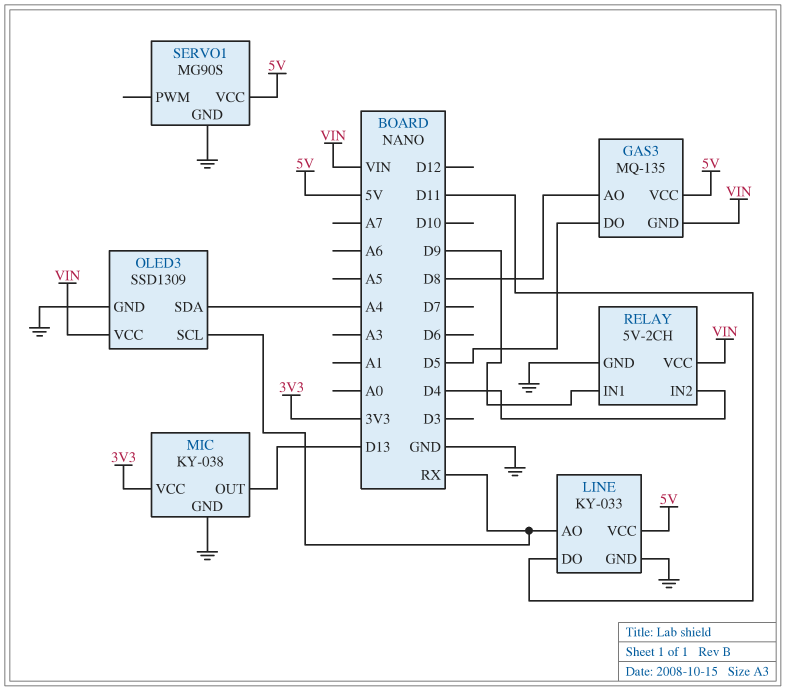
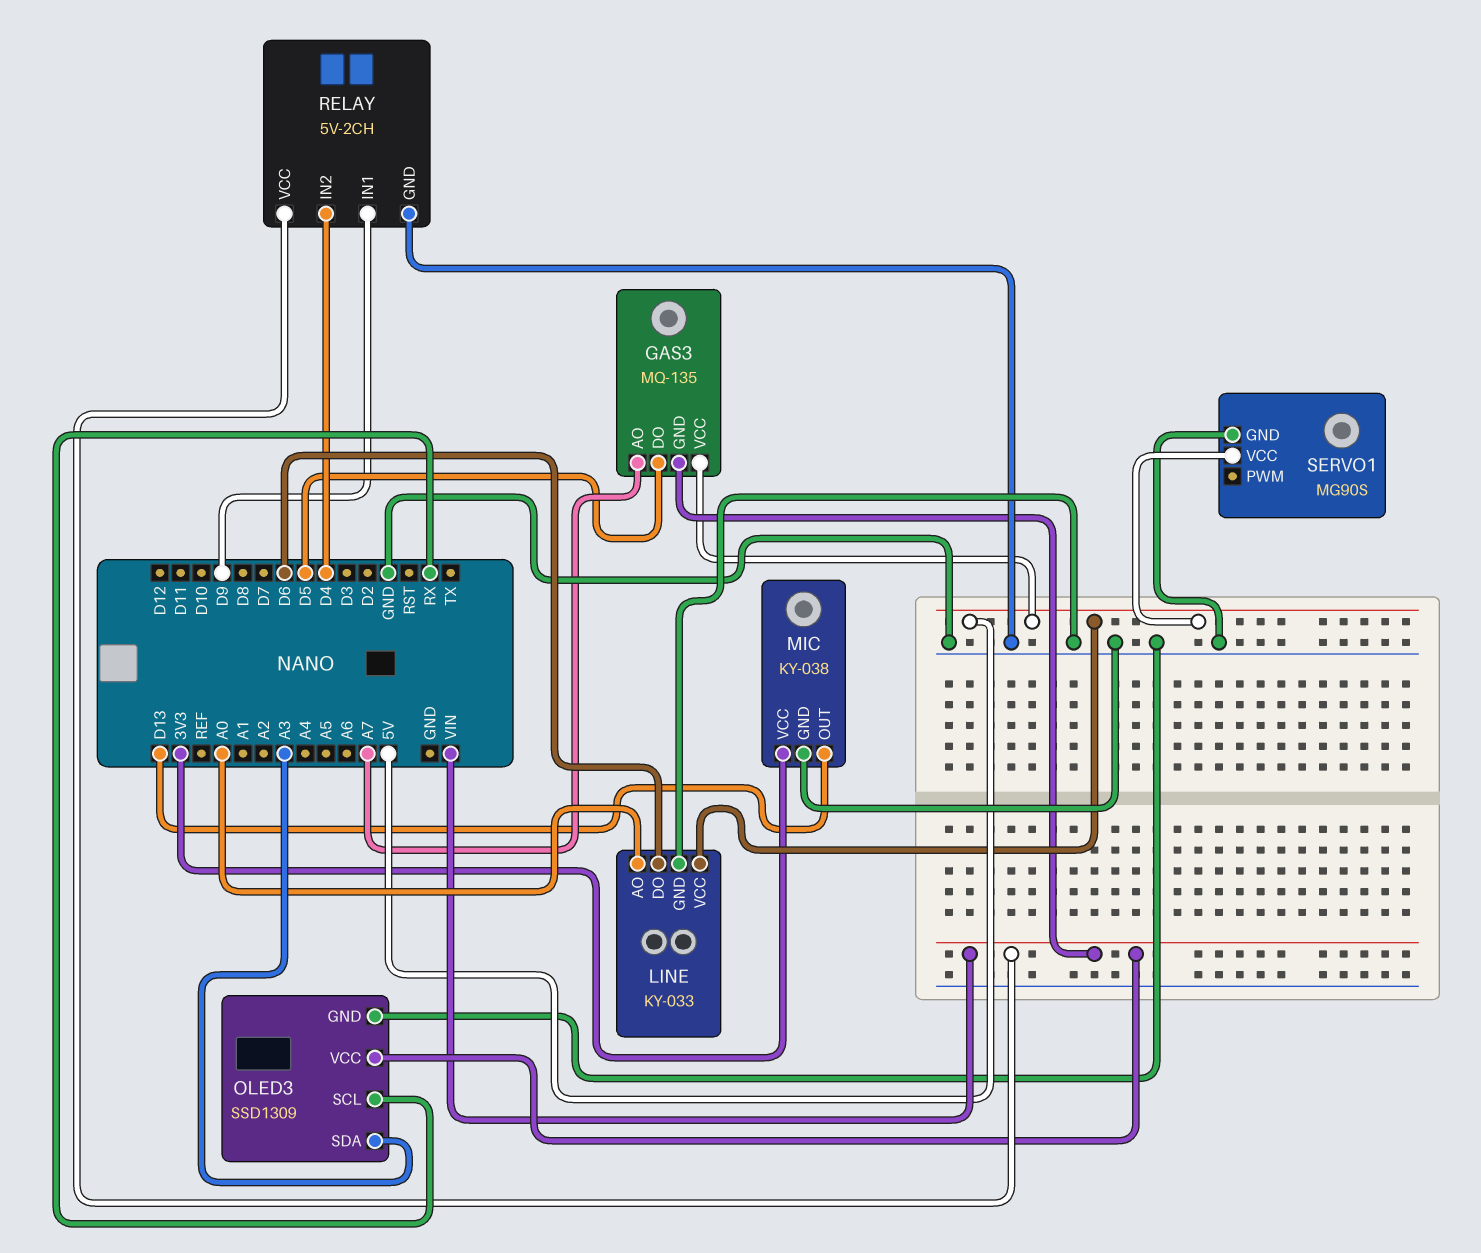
GAS3 pin AO: D8 -> A7
LINE pin AO: RX -> A0
LINE pin DO: D11 -> D6
OLED3 pin SDA: A4 -> A3

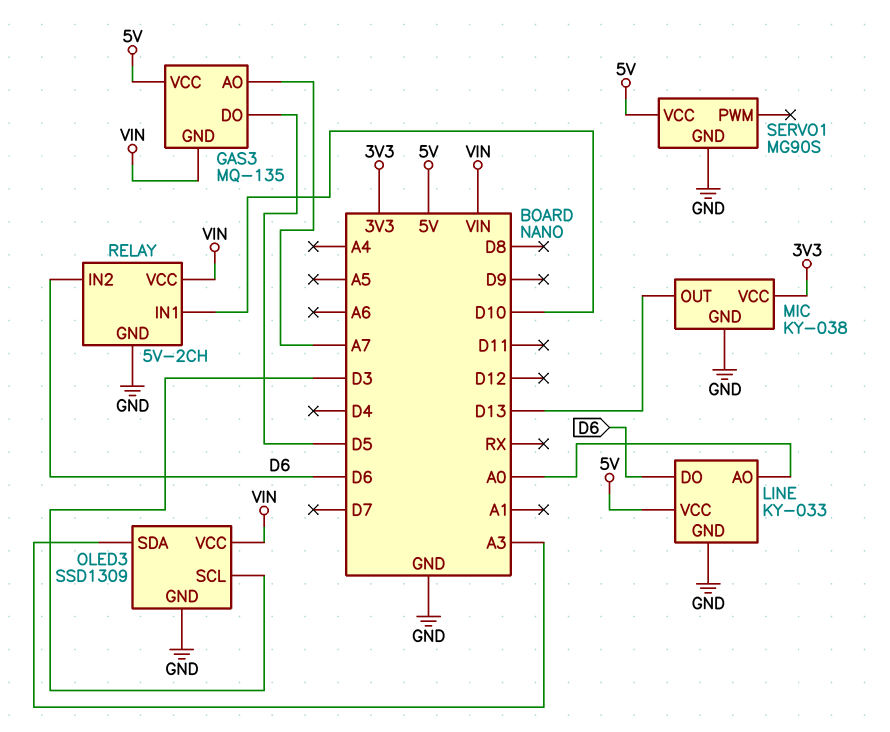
OLED3 pin SCL: RX -> D3
RELAY pin IN1: D9 -> D10
RELAY pin IN2: D4 -> D6

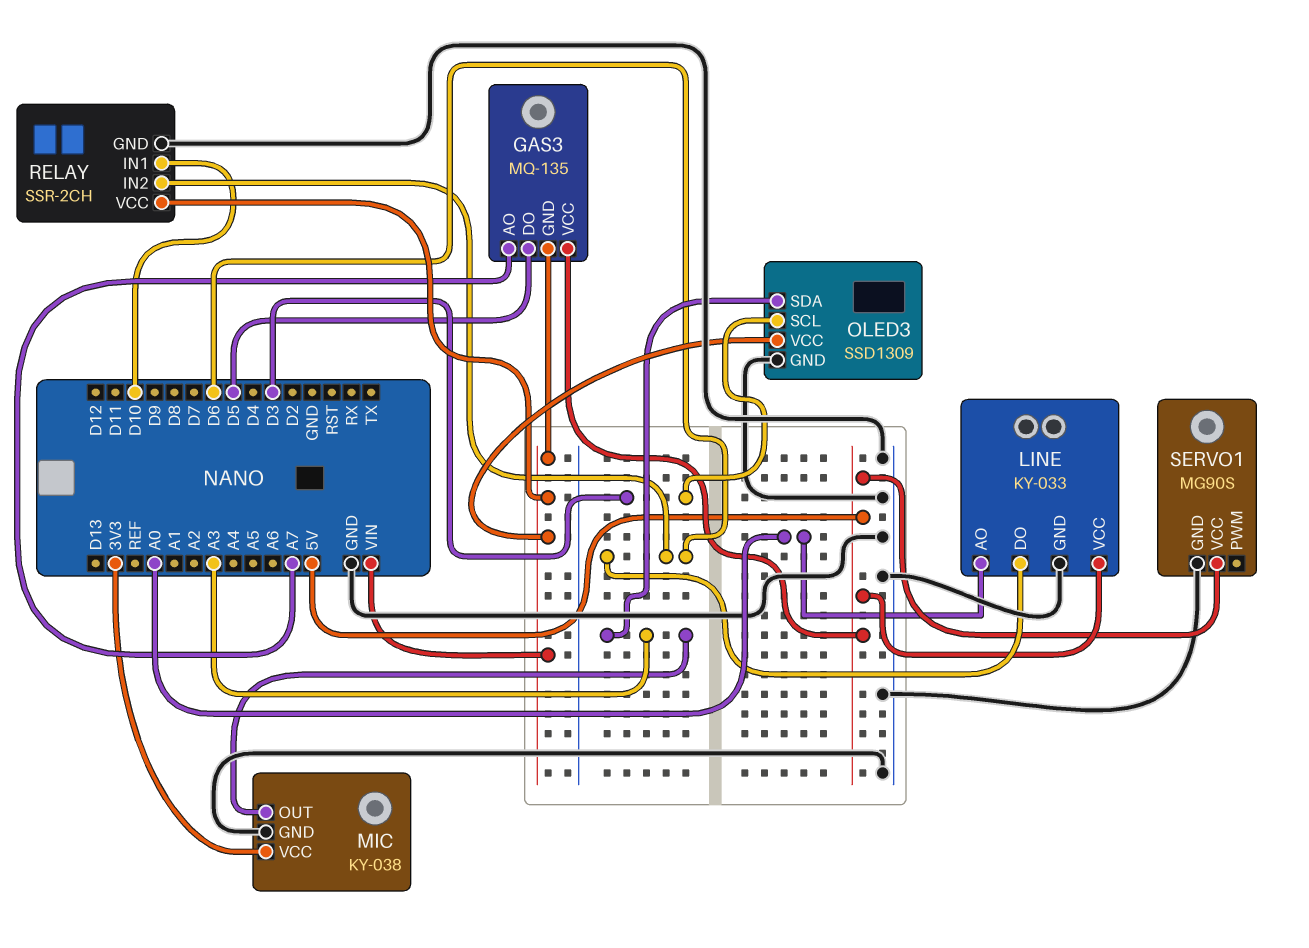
MIC pin OUT: D13 -> A3
RELAY: 5V-2CH -> SSR-2CH

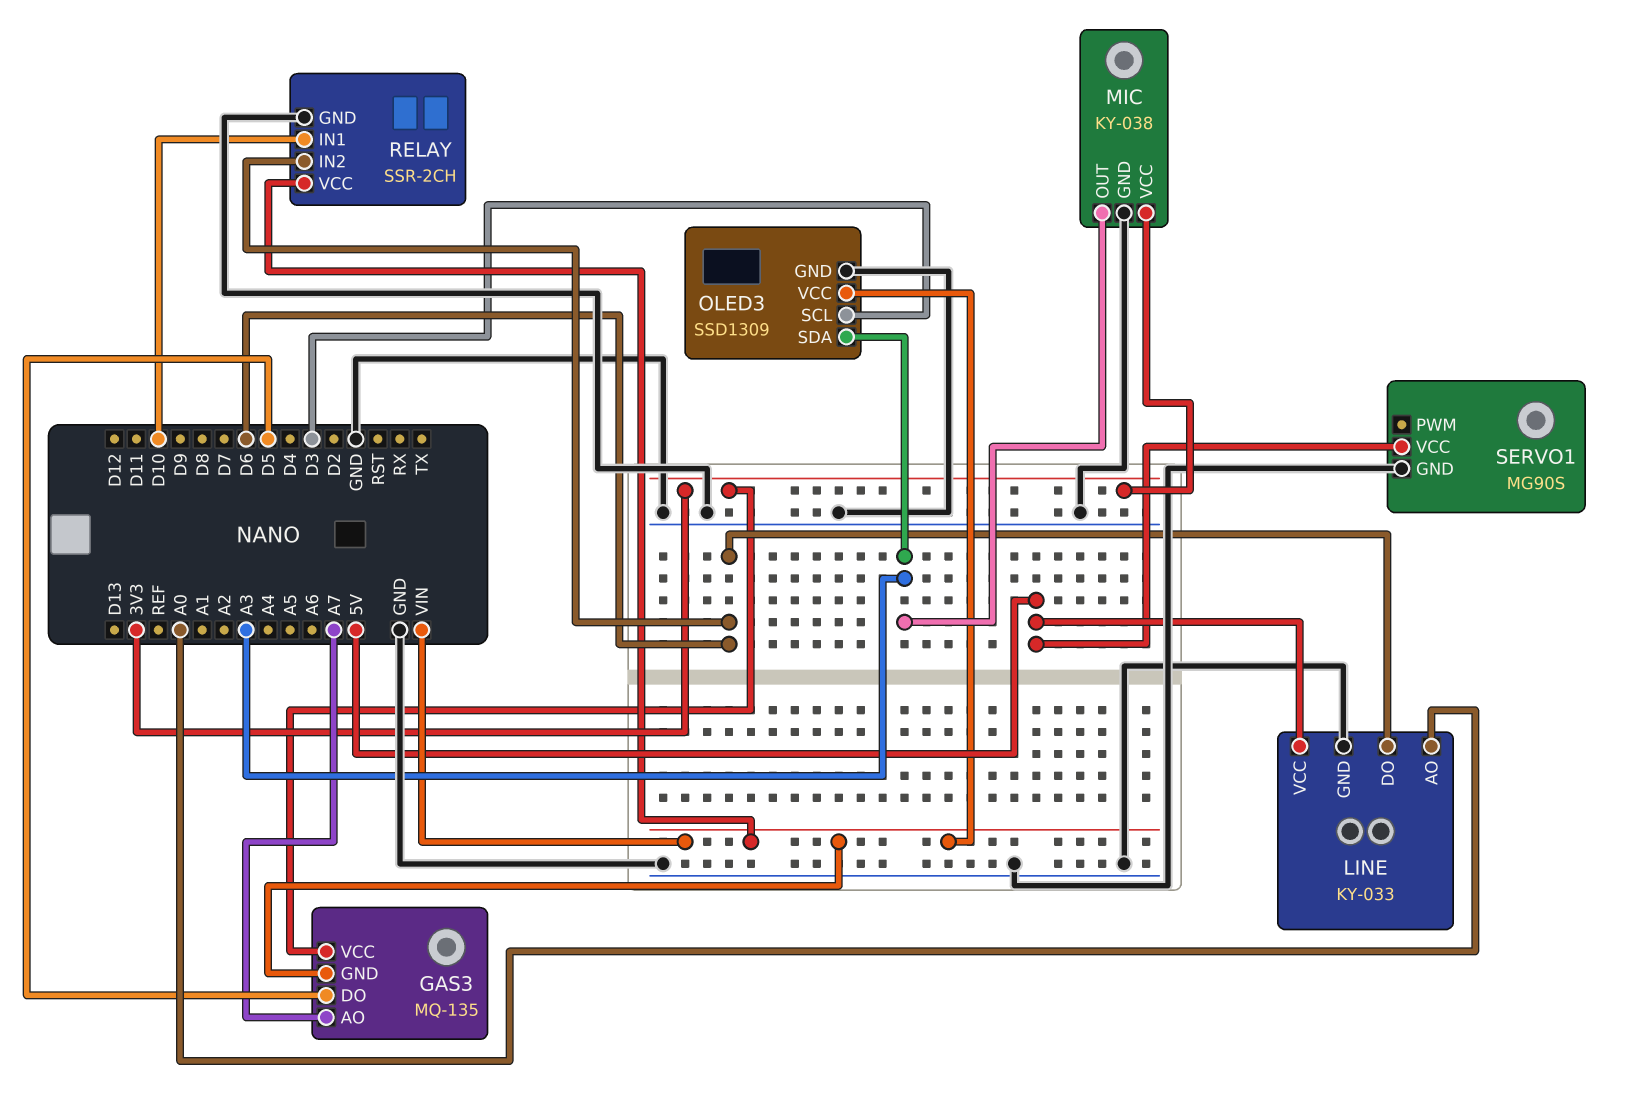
GAS3 pin VCC: 5V -> 3V3

